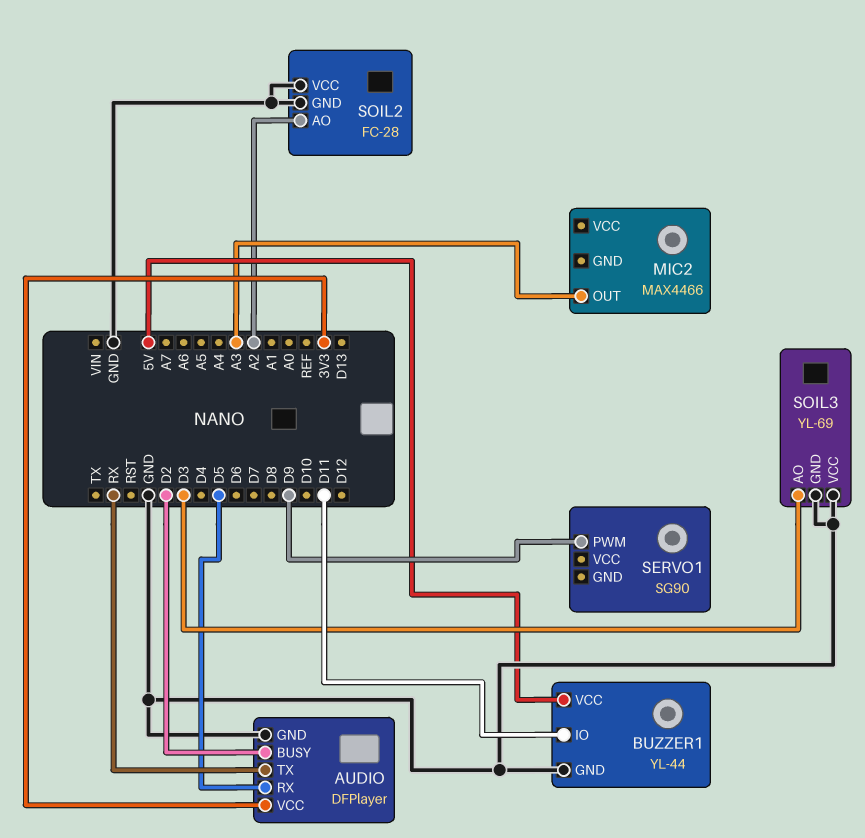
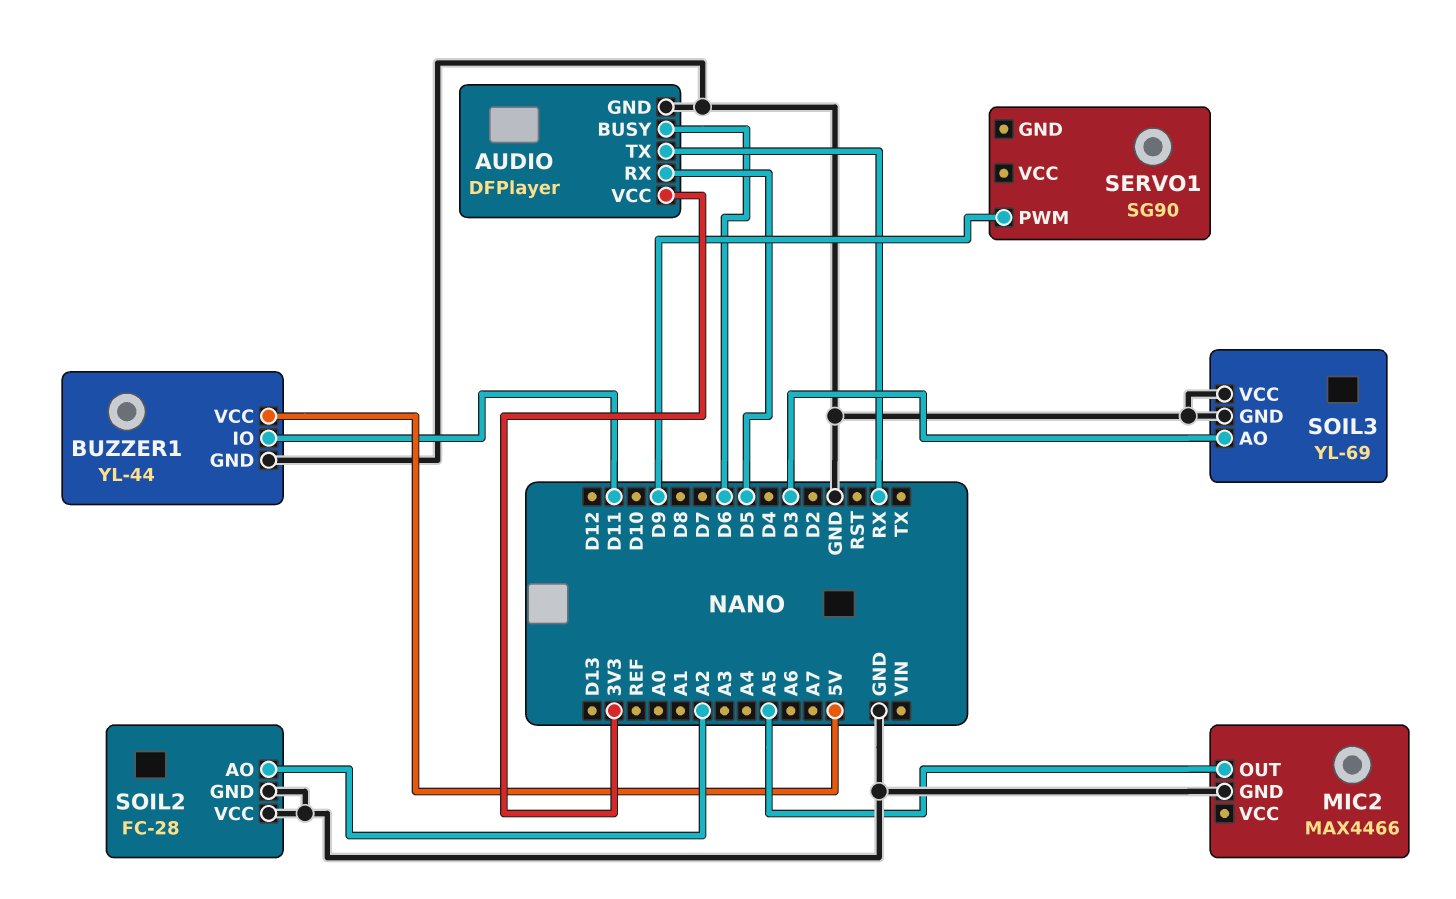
AUDIO pin BUSY: D2 -> D6
MIC2 pin GND: none -> GND
MIC2 pin OUT: A3 -> A5

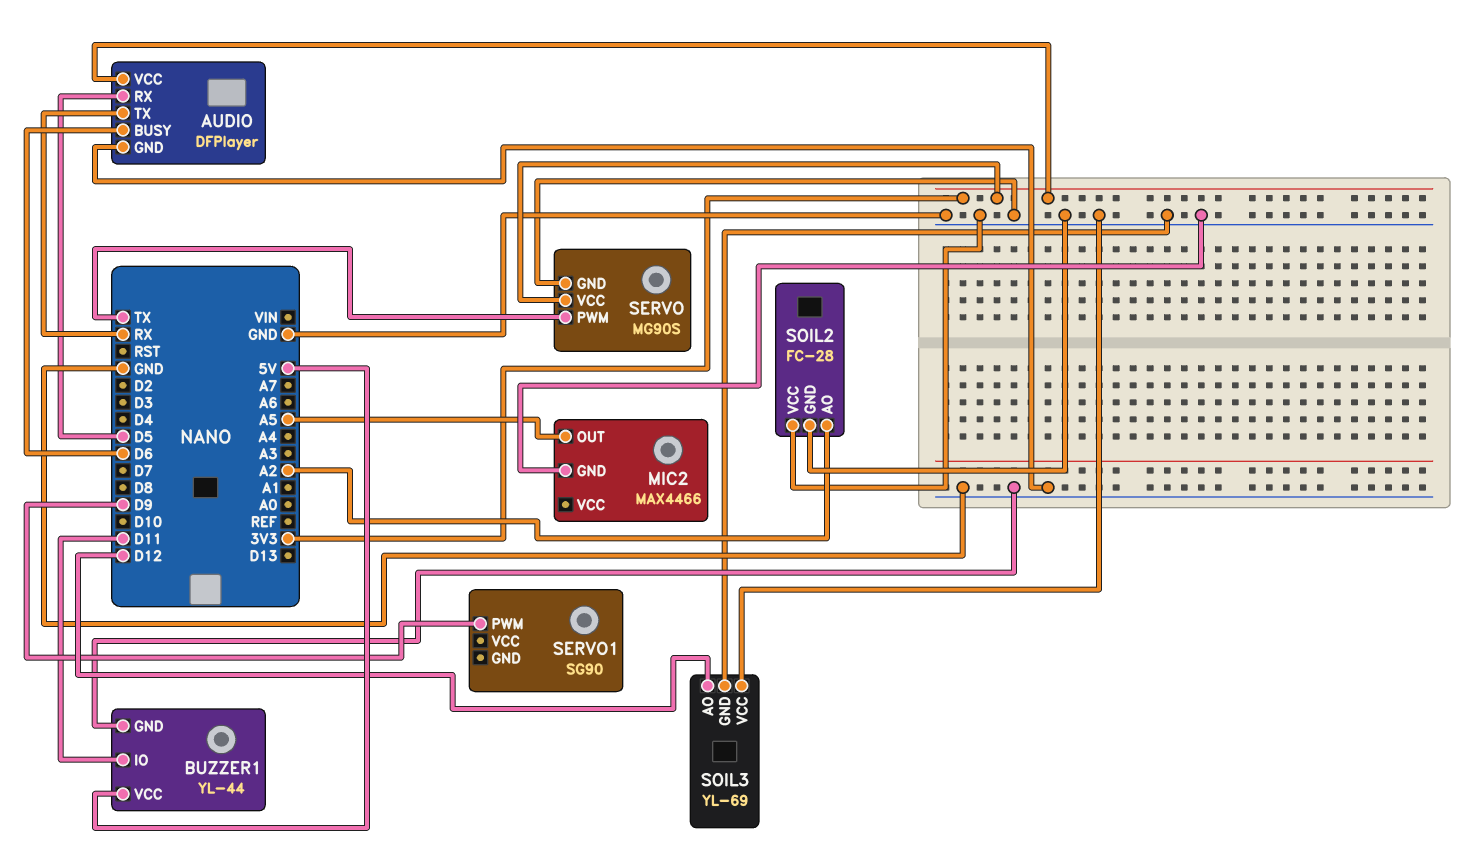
SERVO: none -> MG90S
SERVO pin GND: none -> GND
SERVO pin PWM: none -> TX
SERVO pin VCC: none -> 3V3
SOIL3 pin AO: D3 -> D12

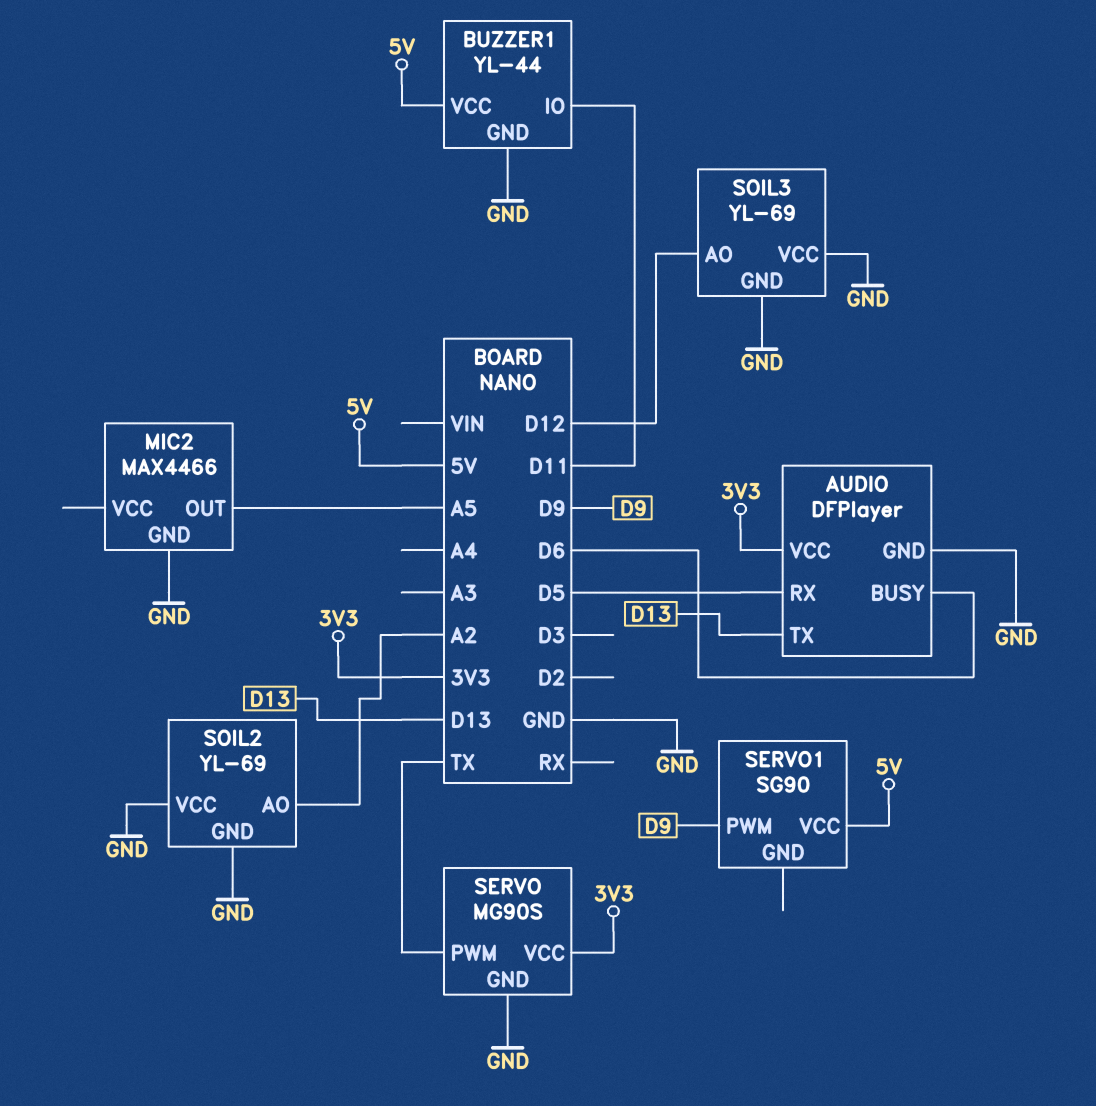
AUDIO pin TX: RX -> D13
SERVO1 pin VCC: none -> 5V
SOIL2: FC-28 -> YL-69

